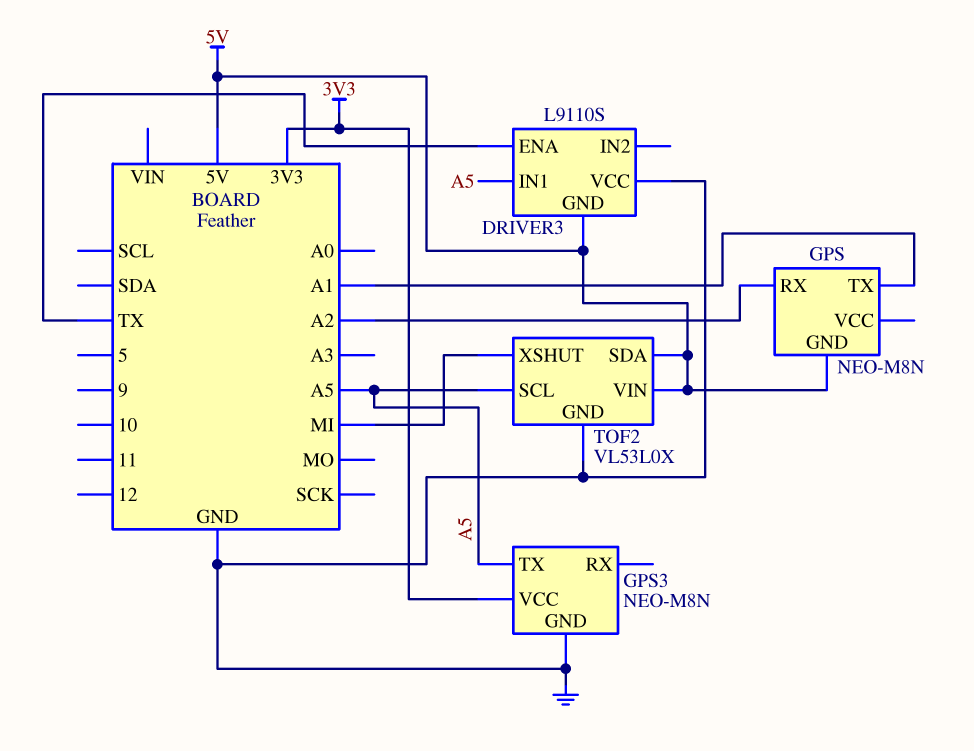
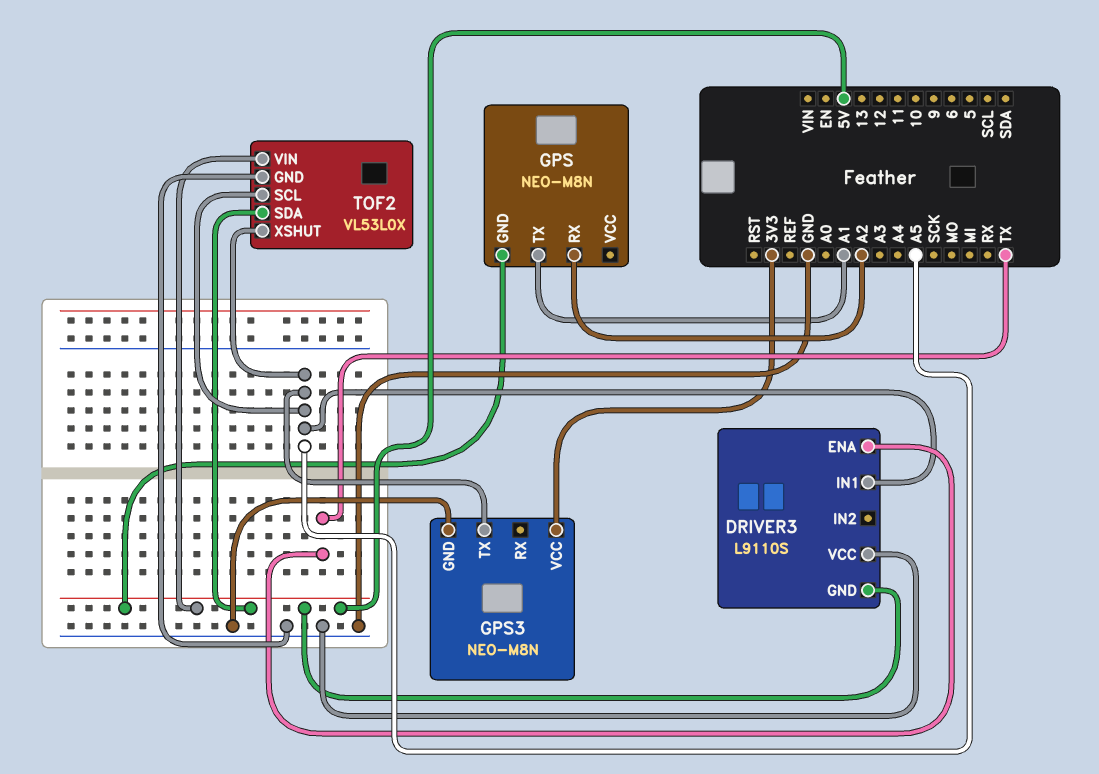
TOF2 pin XSHUT: MI -> A5

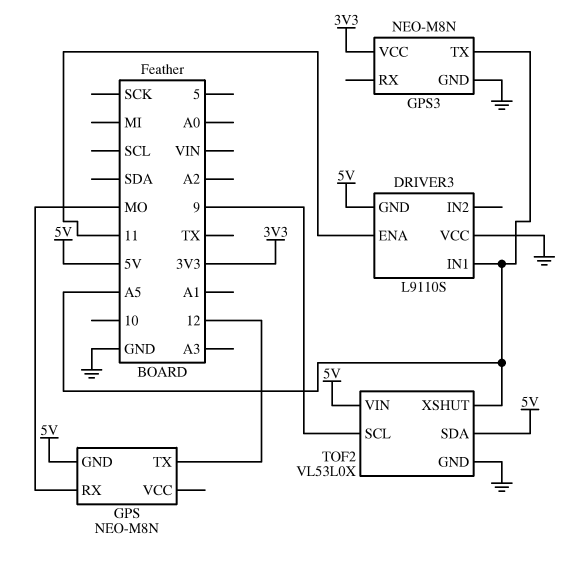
DRIVER3 pin ENA: TX -> 11
GPS pin RX: A2 -> MO
GPS pin TX: A1 -> 12
TOF2 pin SCL: A5 -> 9

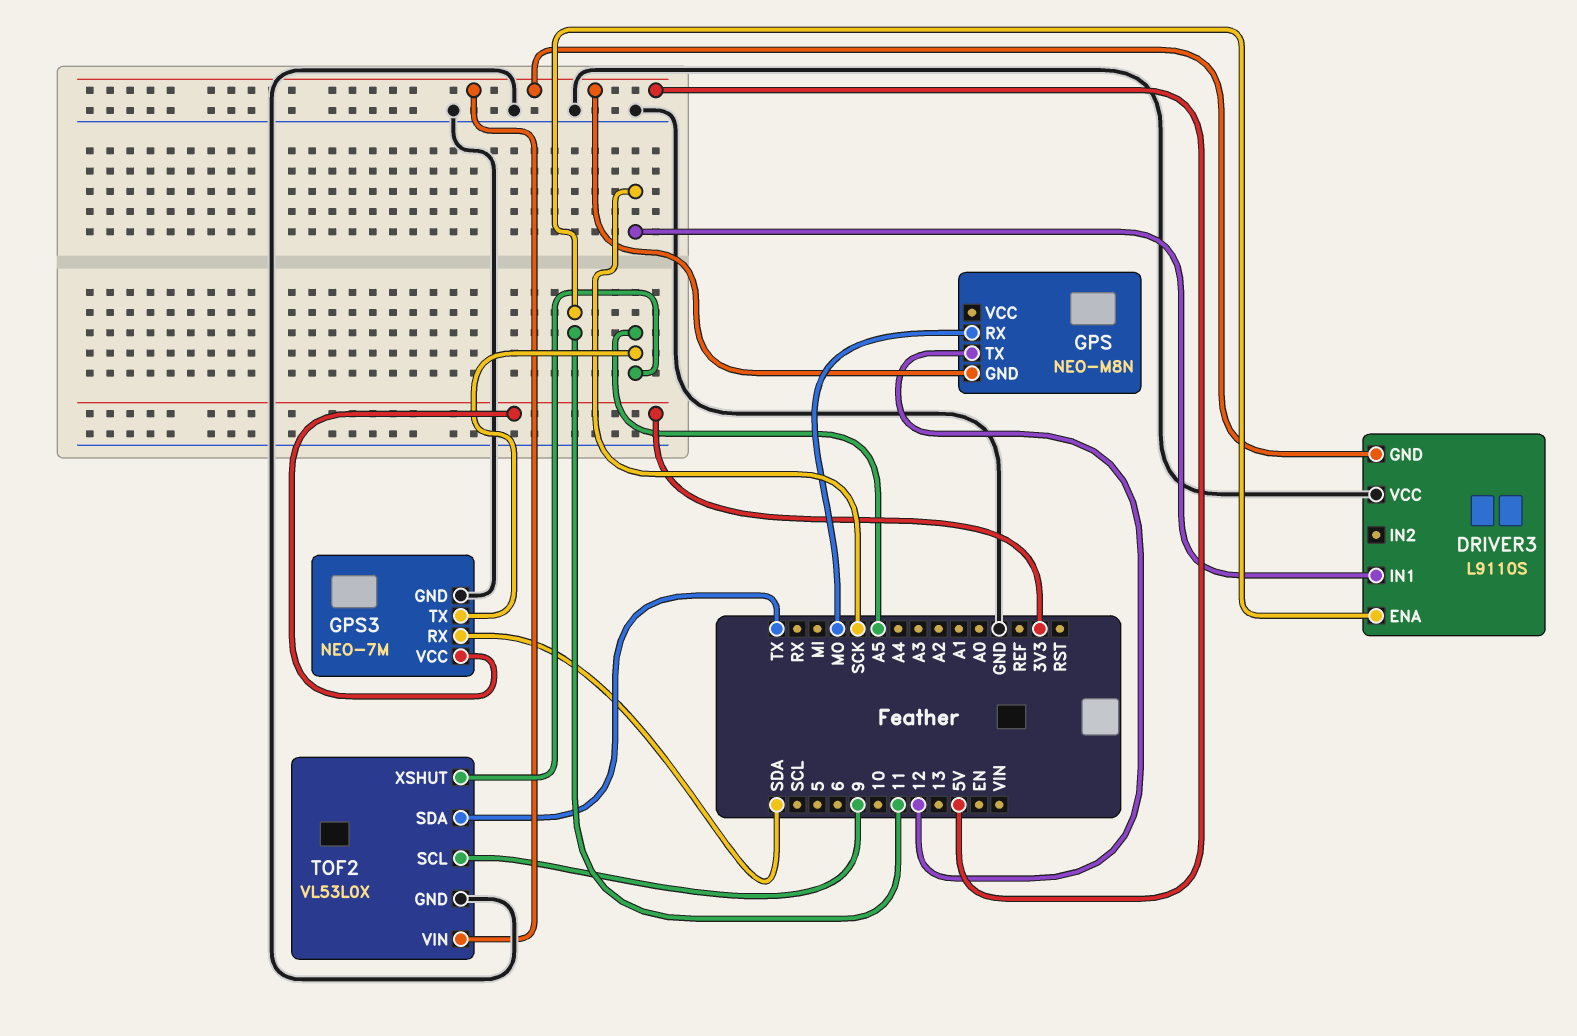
DRIVER3 pin IN1: A5 -> SCK
GPS3: NEO-M8N -> NEO-7M
GPS3 pin RX: none -> SDA
TOF2 pin SDA: 5V -> TX

